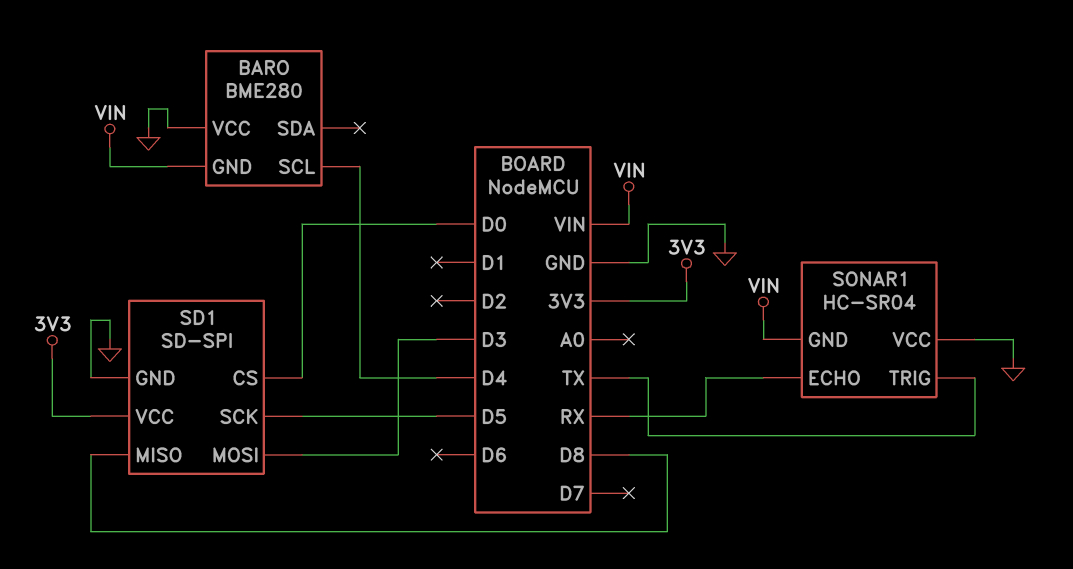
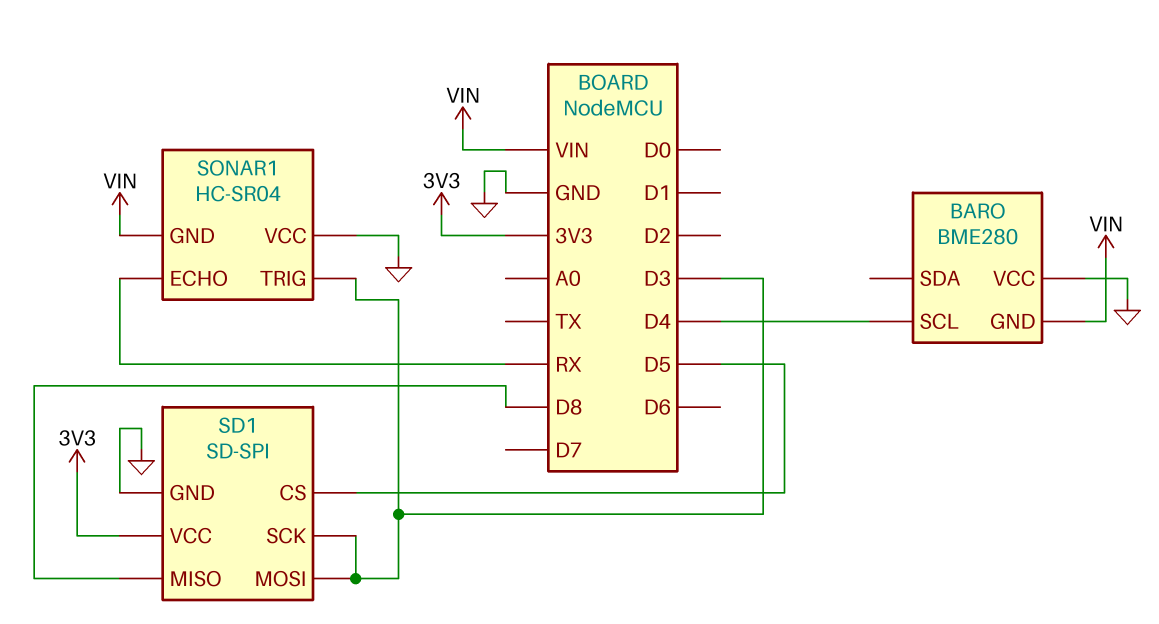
SD1 pin CS: D0 -> D5
SD1 pin SCK: D5 -> D3
SONAR1 pin TRIG: TX -> D3

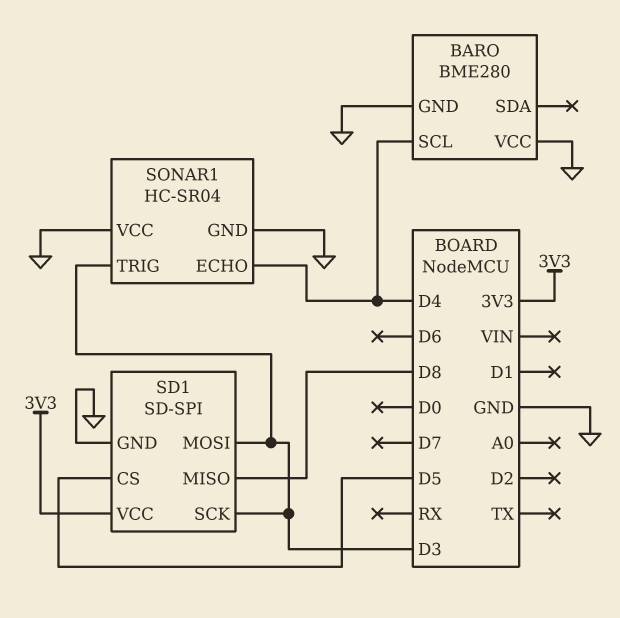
BARO pin GND: VIN -> GND
SONAR1 pin ECHO: RX -> D4
SONAR1 pin GND: VIN -> GND

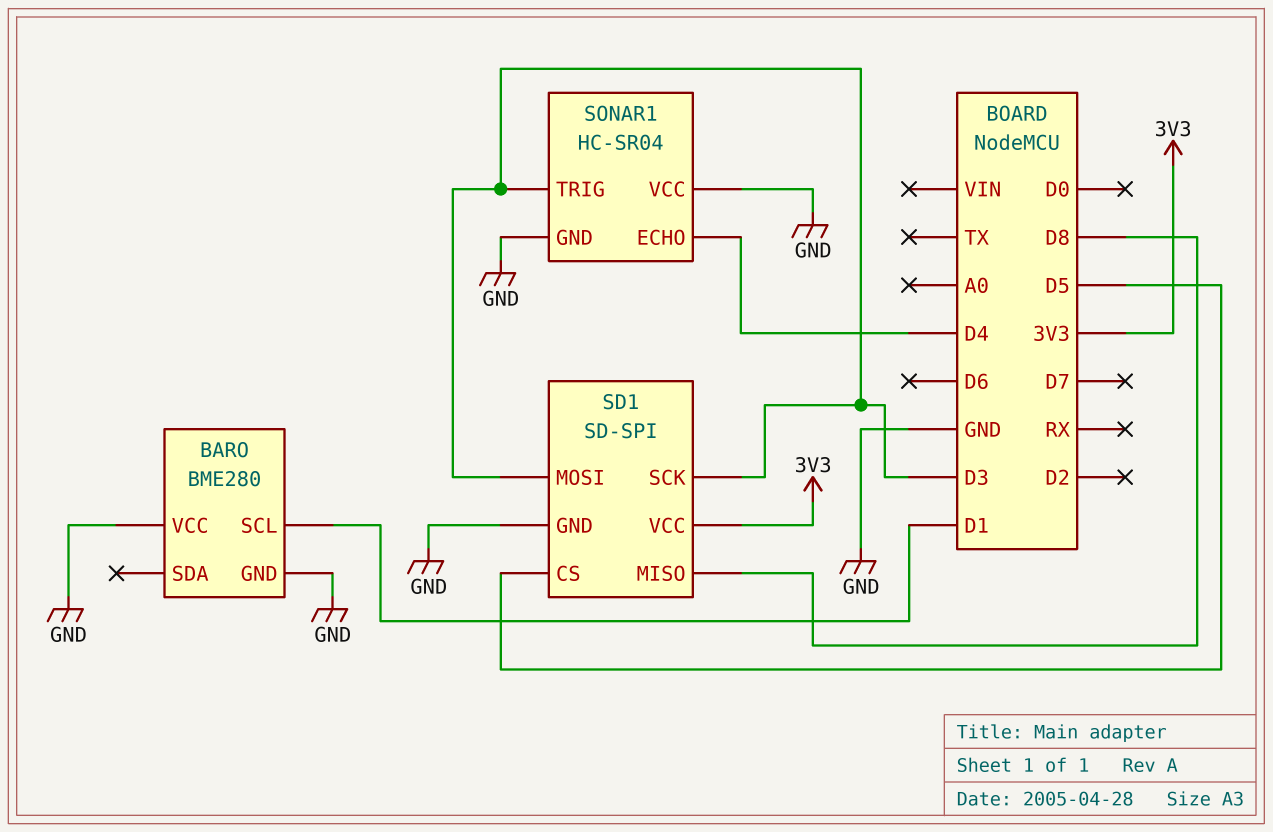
BARO pin SCL: D4 -> D1

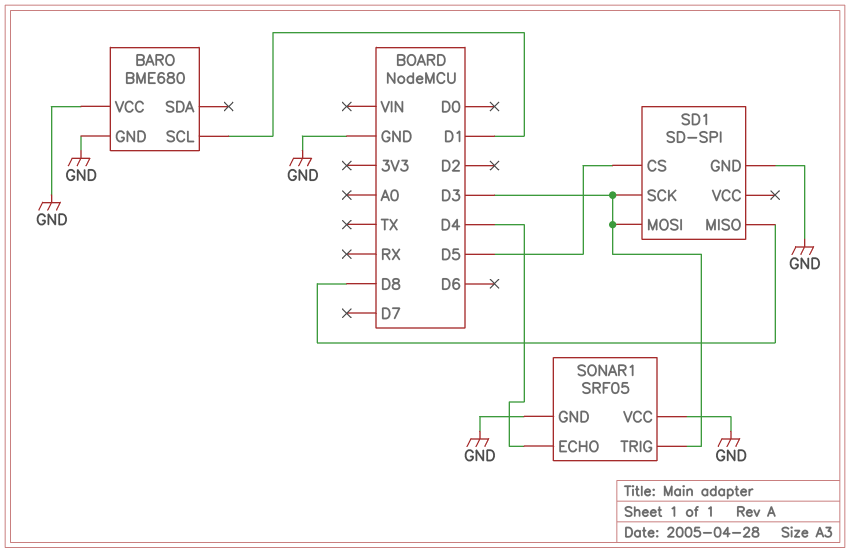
BARO: BME280 -> BME680
SD1 pin VCC: 3V3 -> none
SONAR1: HC-SR04 -> SRF05

